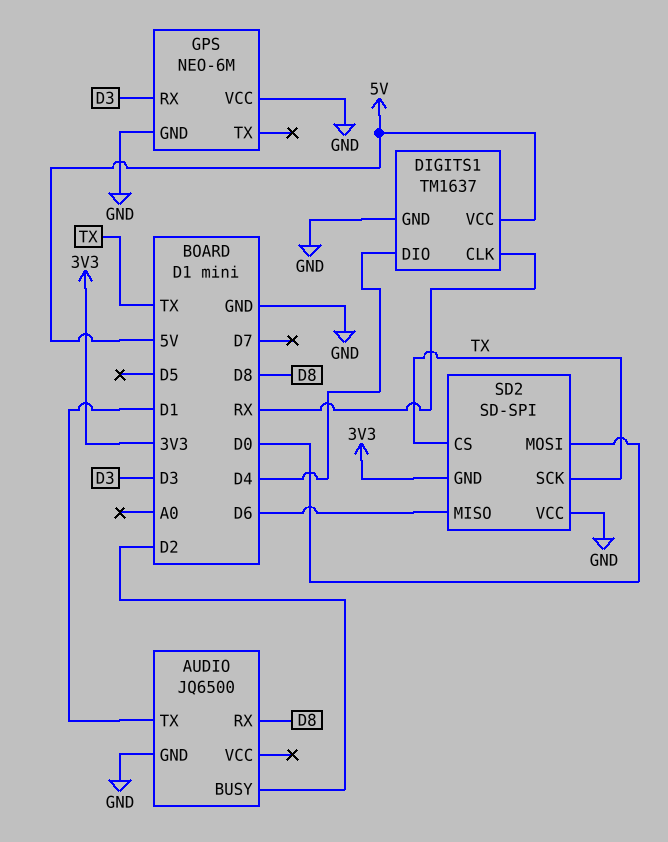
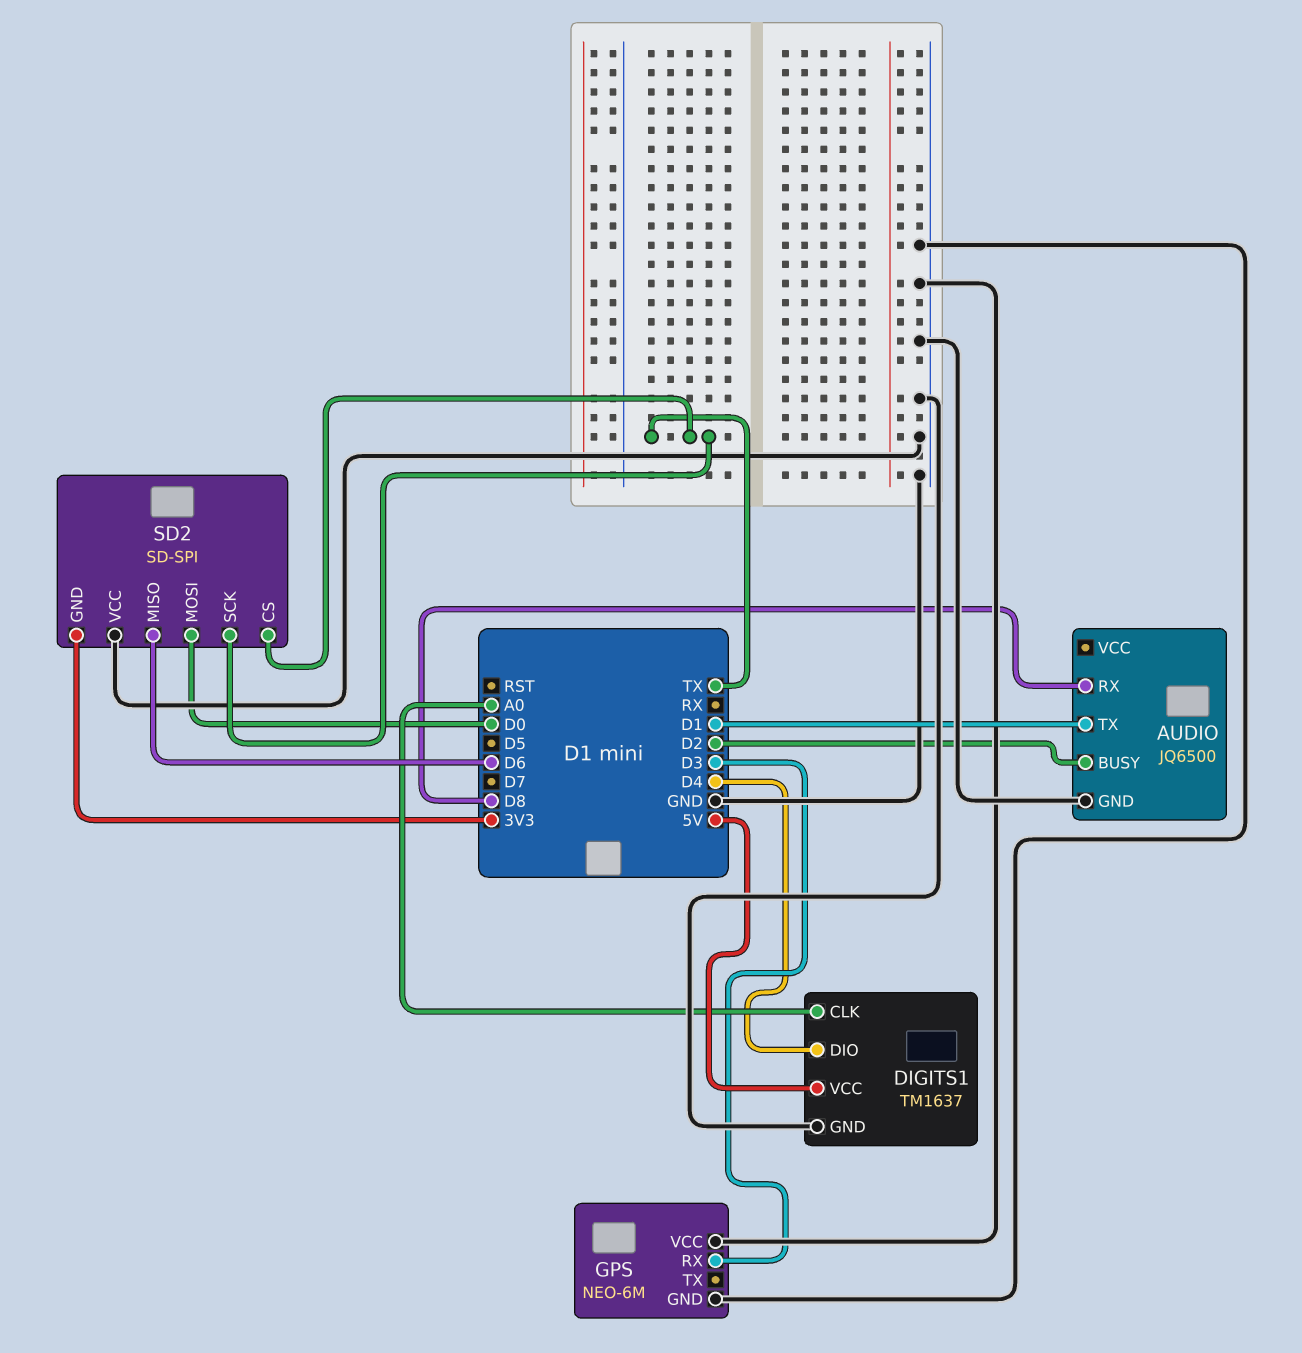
DIGITS1 pin CLK: RX -> A0

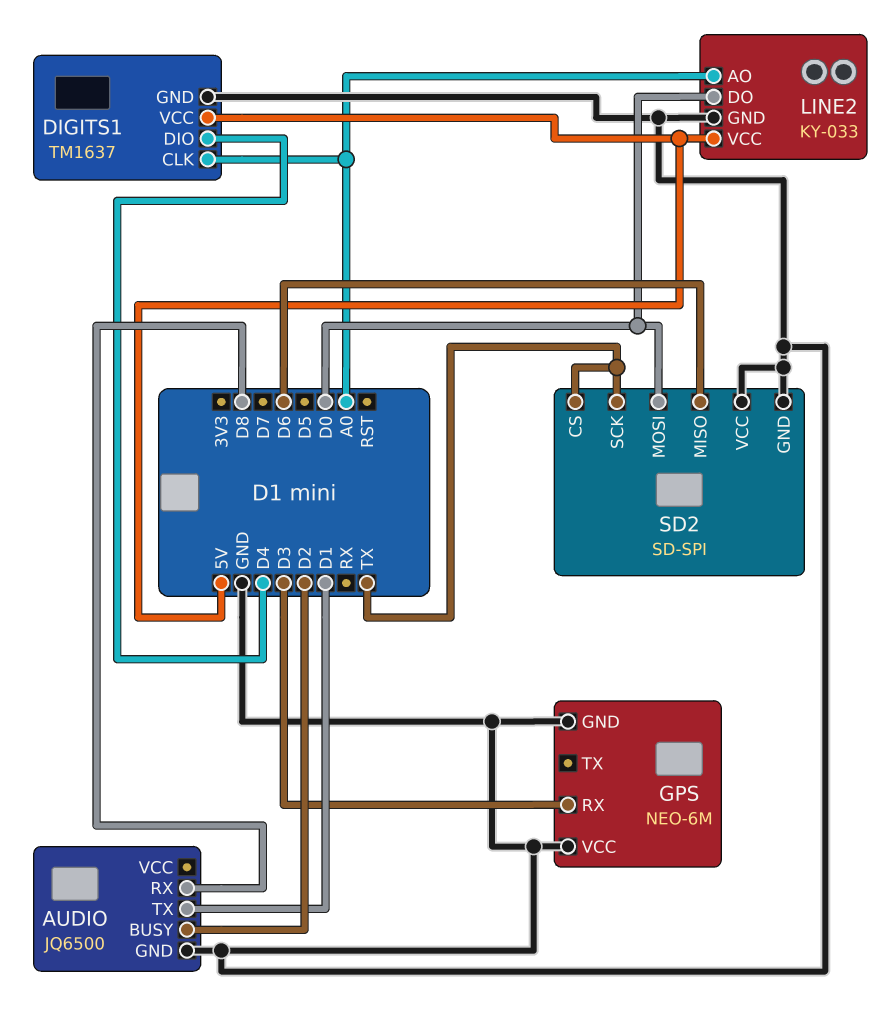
LINE2: none -> KY-033
LINE2 pin AO: none -> A0
LINE2 pin DO: none -> D0
LINE2 pin GND: none -> GND
LINE2 pin VCC: none -> 5V
SD2 pin GND: 3V3 -> GND

